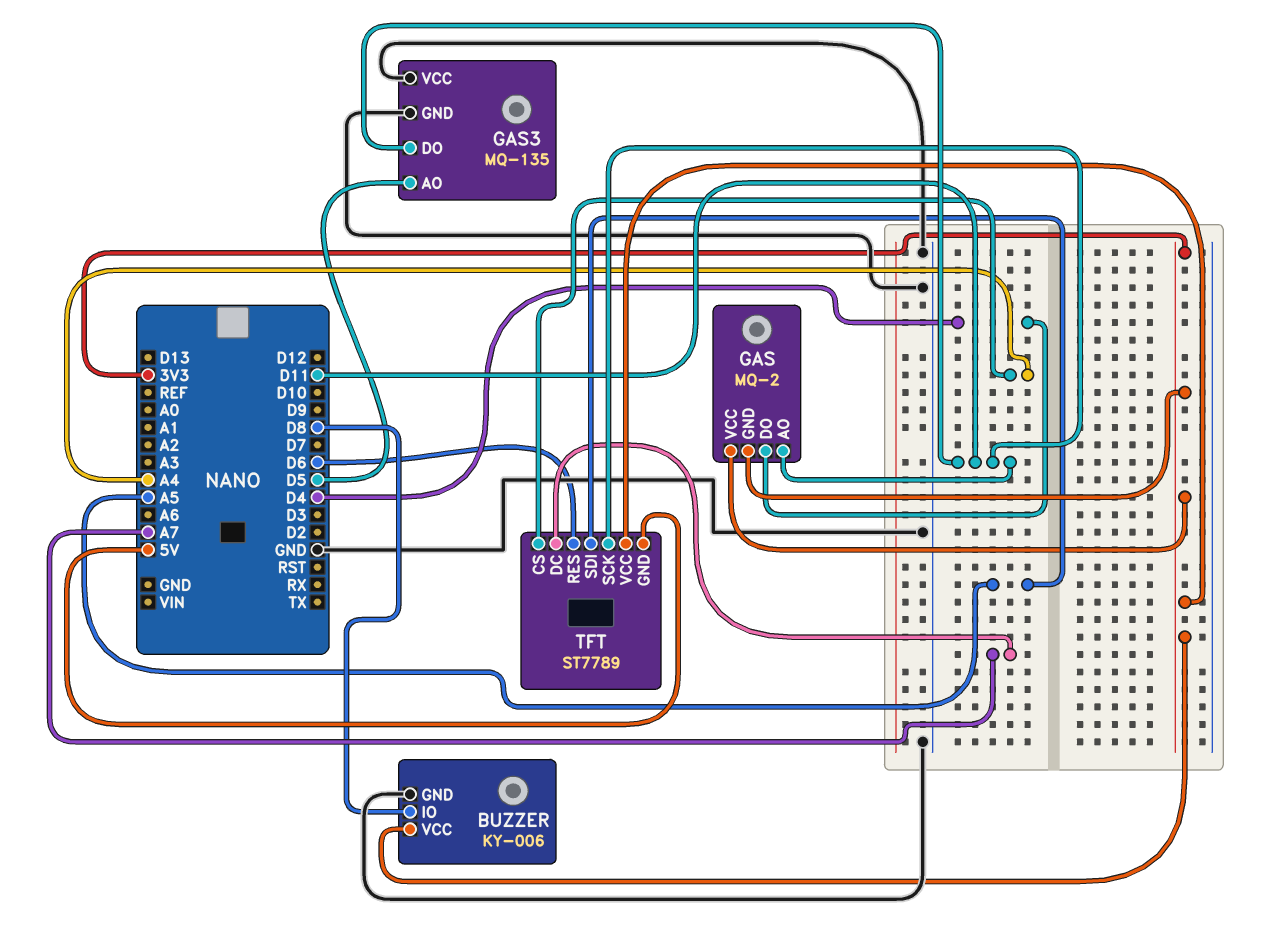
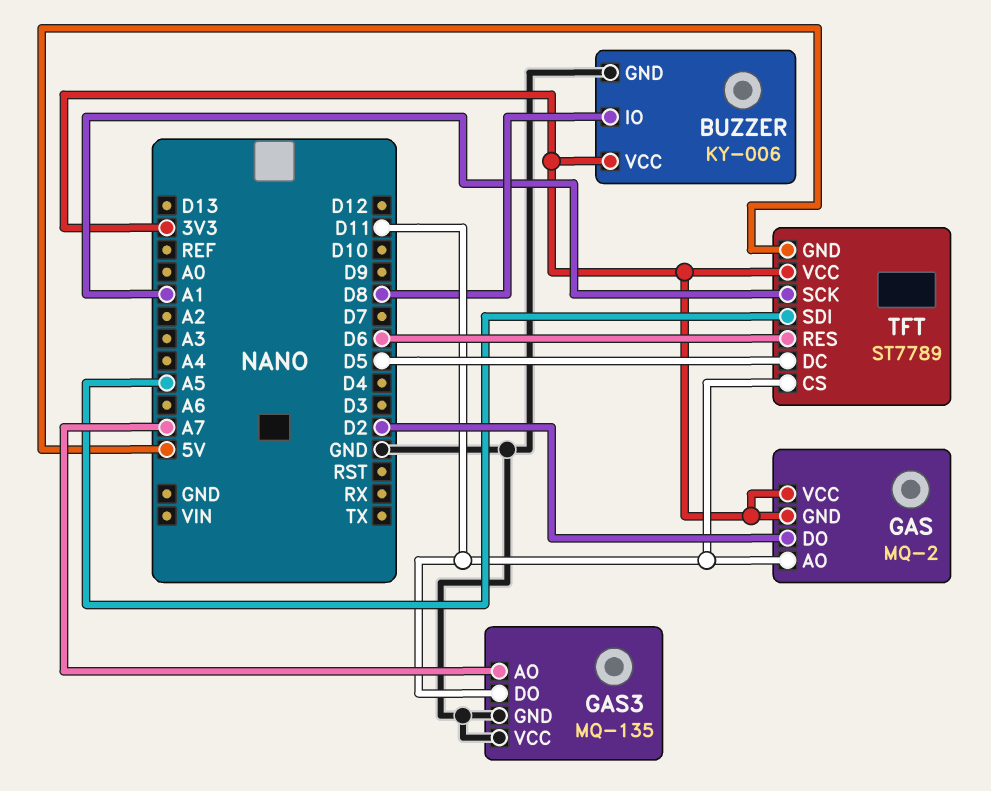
GAS pin DO: D4 -> D2
GAS3 pin AO: D5 -> A7
TFT pin CS: A4 -> D11
TFT pin DC: A7 -> D5
TFT pin SCK: D11 -> A1

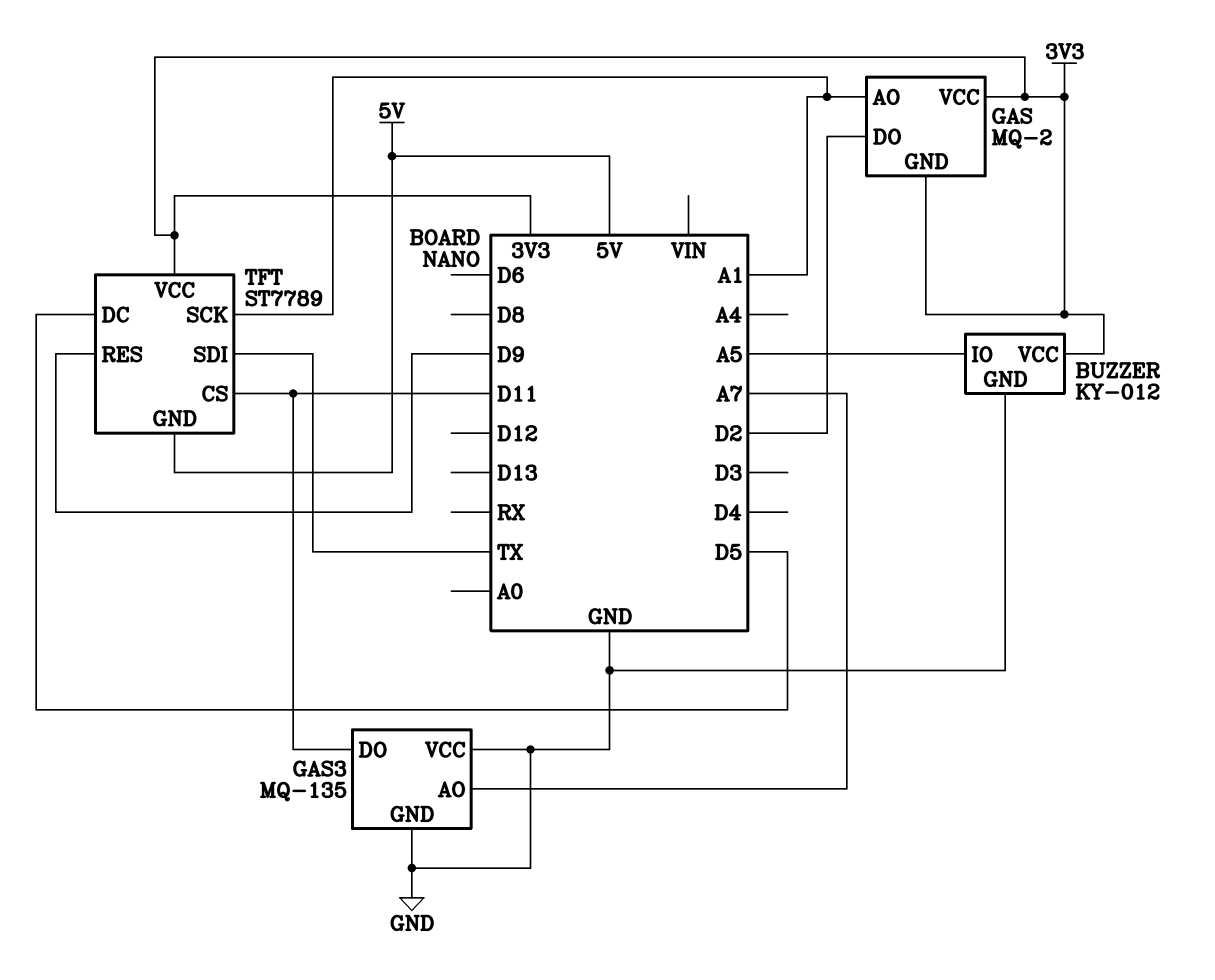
BUZZER: KY-006 -> KY-012
BUZZER pin IO: D8 -> A5
GAS pin AO: D11 -> A1
TFT pin RES: D6 -> D9
TFT pin SDI: A5 -> TX

